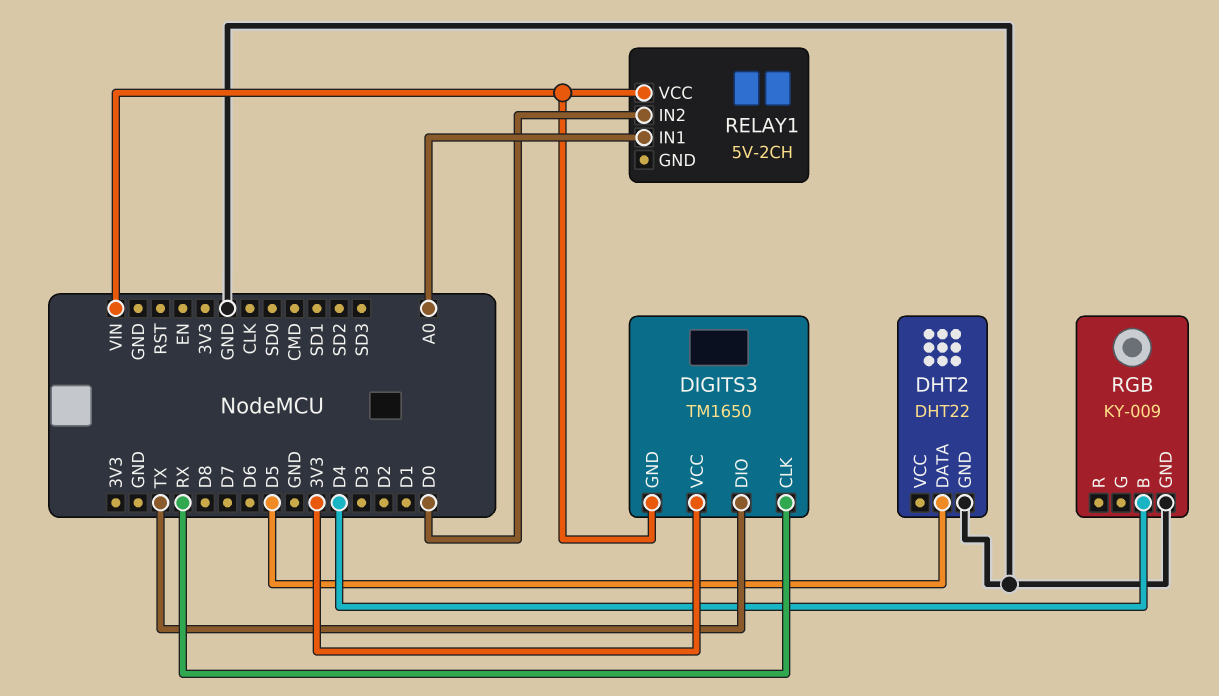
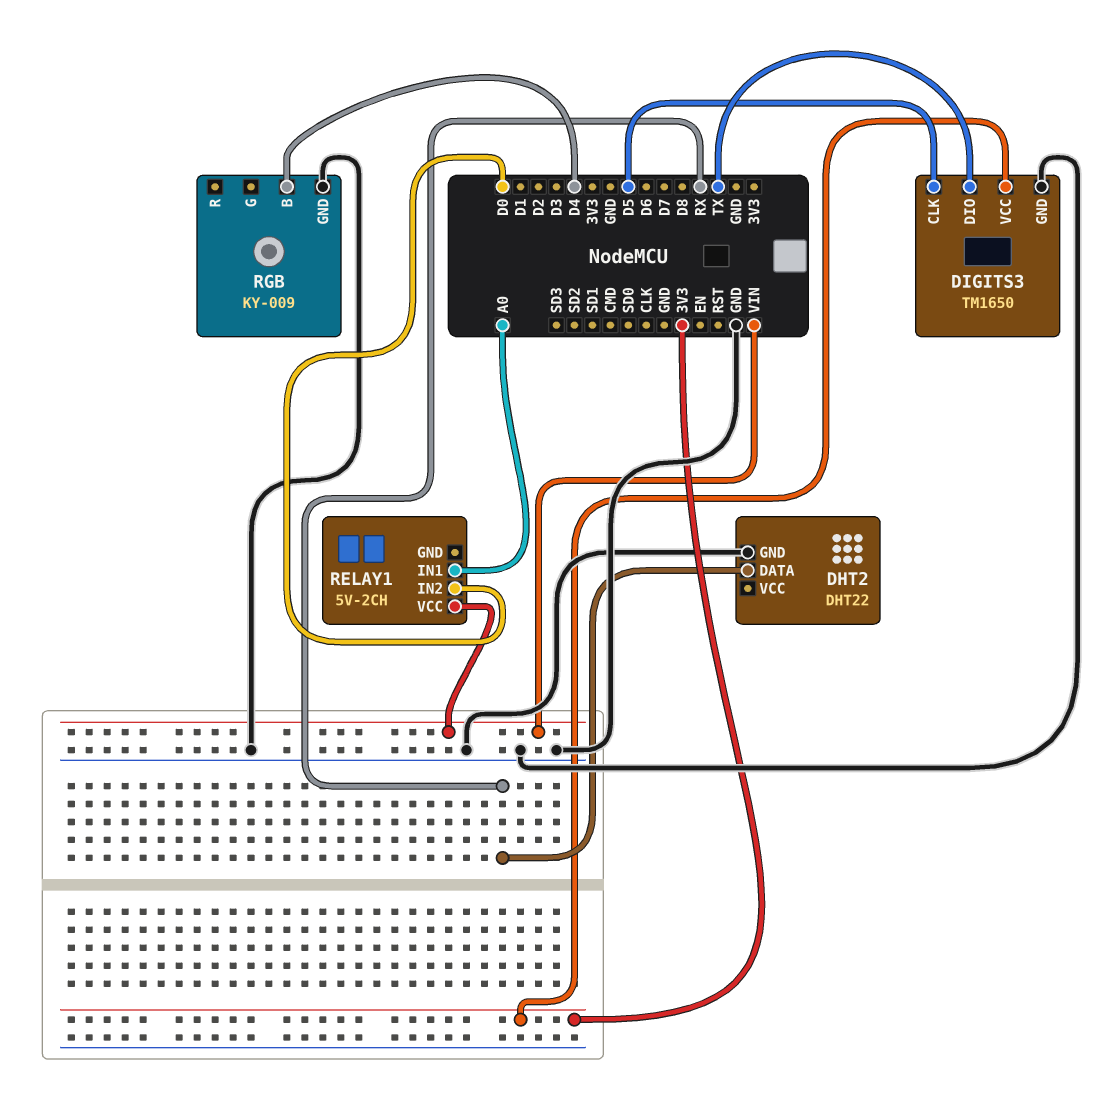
DHT2 pin DATA: D5 -> RX
DIGITS3 pin CLK: RX -> D5
DIGITS3 pin GND: VIN -> GND

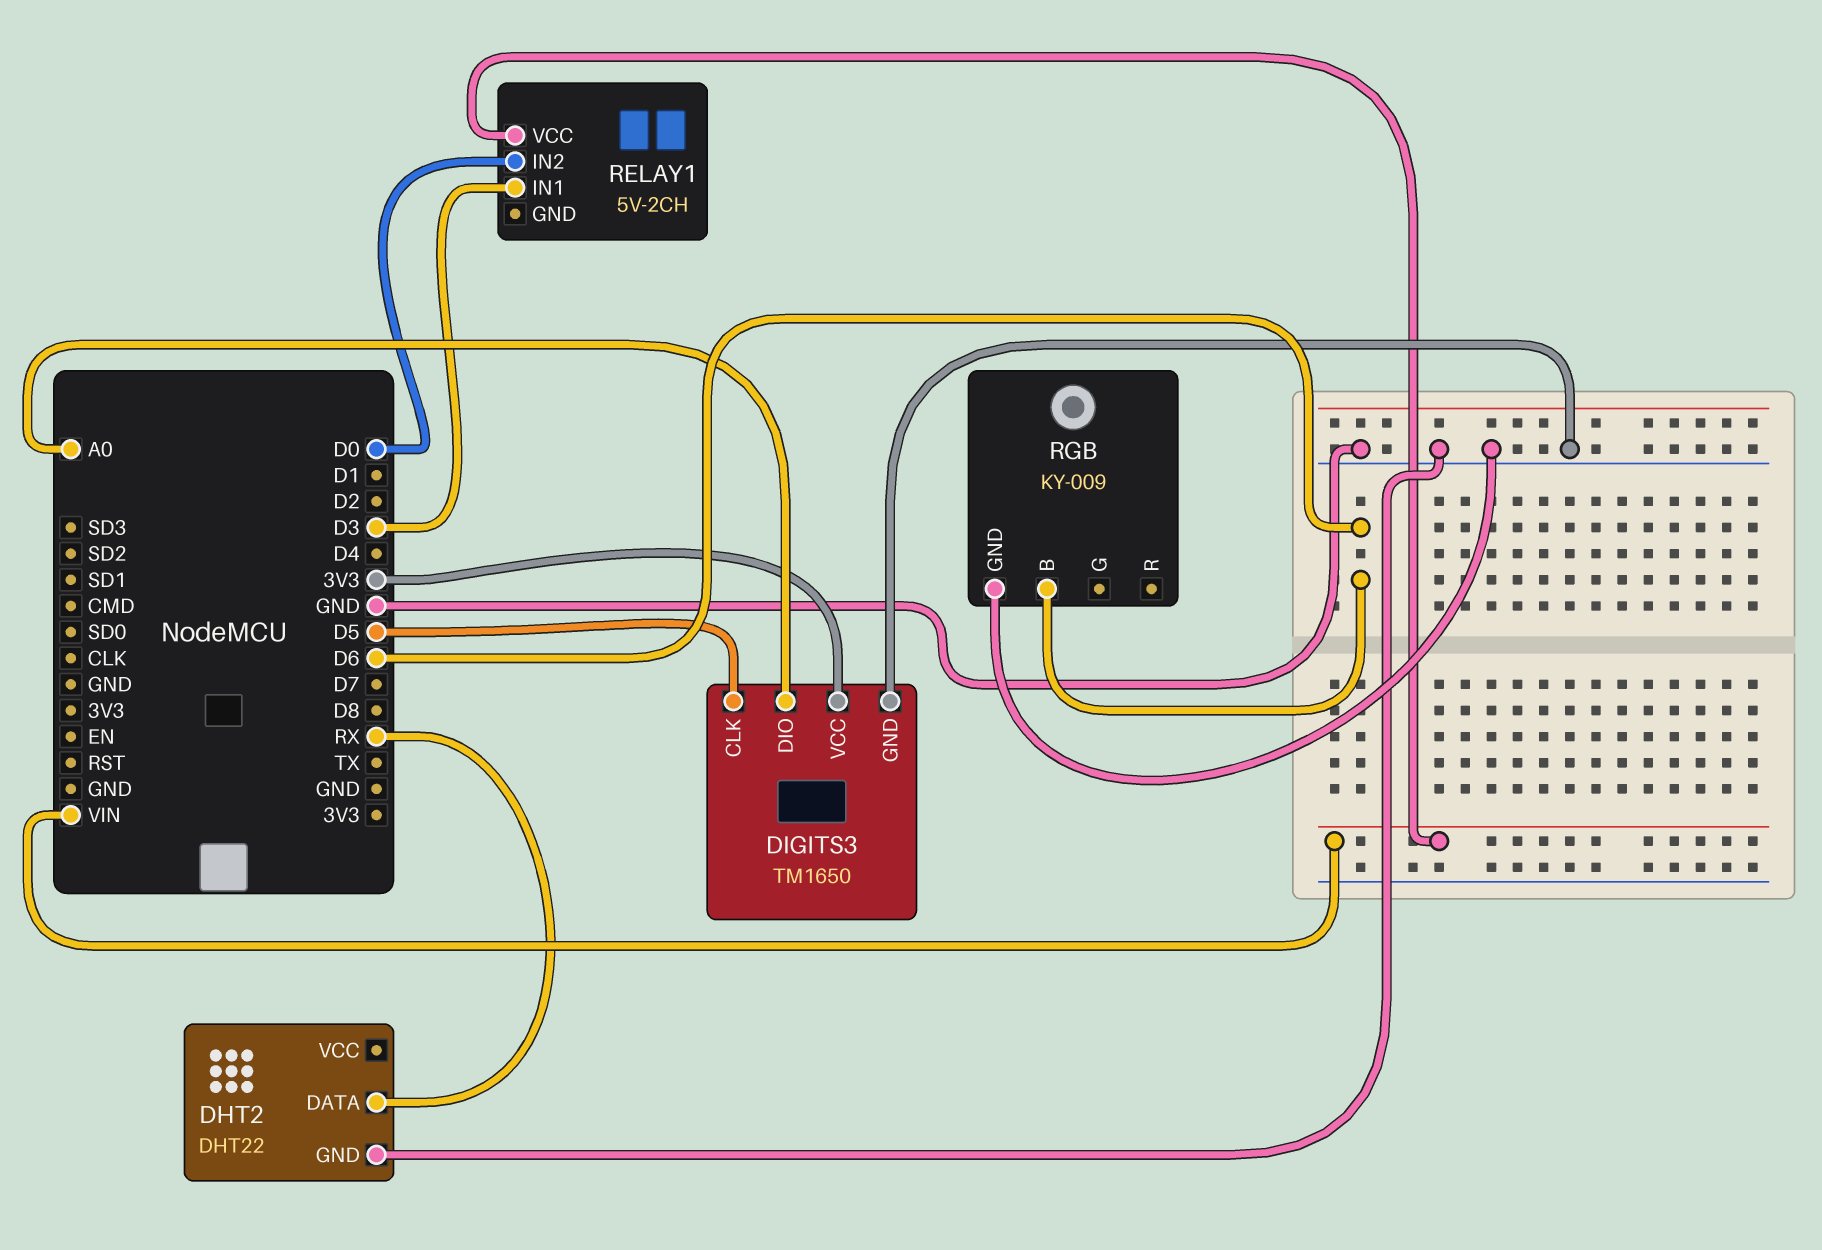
DIGITS3 pin DIO: TX -> A0
RELAY1 pin IN1: A0 -> D3
RGB pin B: D4 -> D6

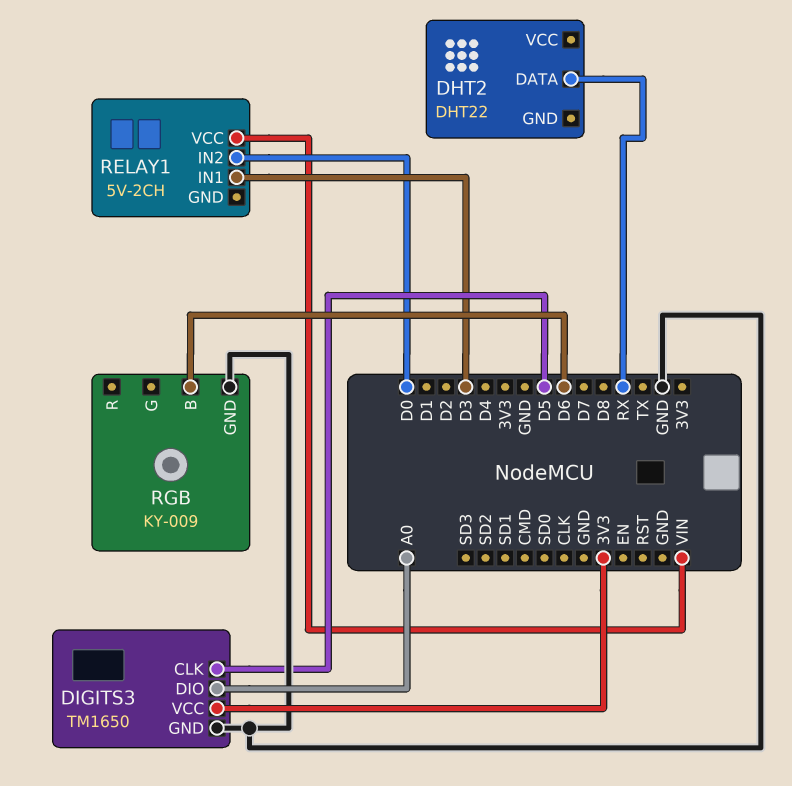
DHT2 pin GND: GND -> none

